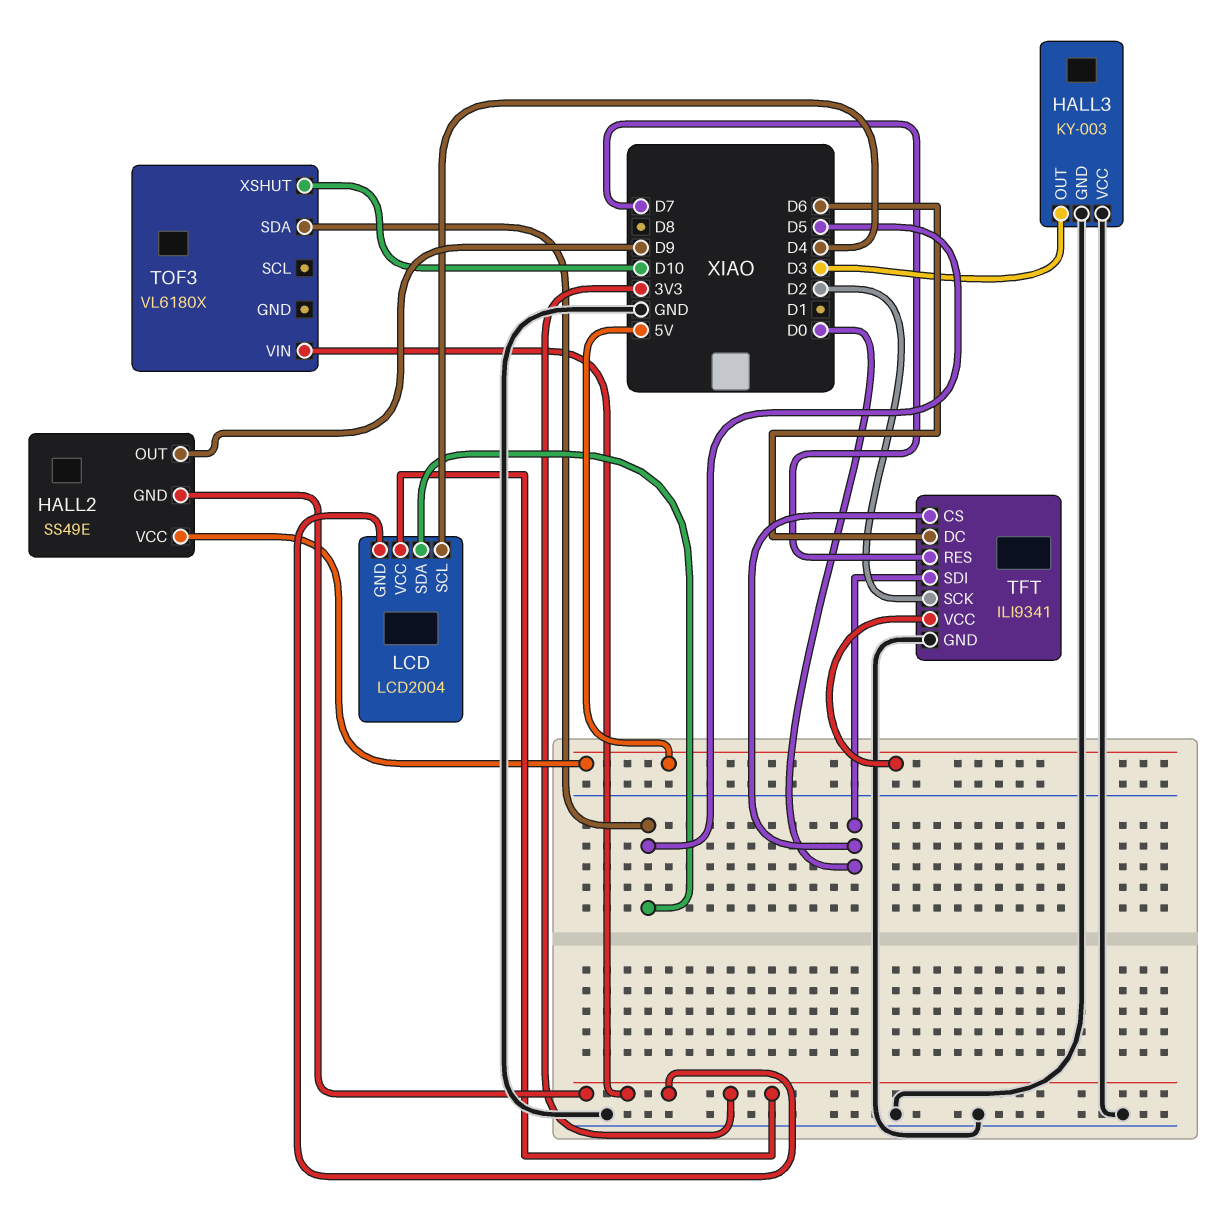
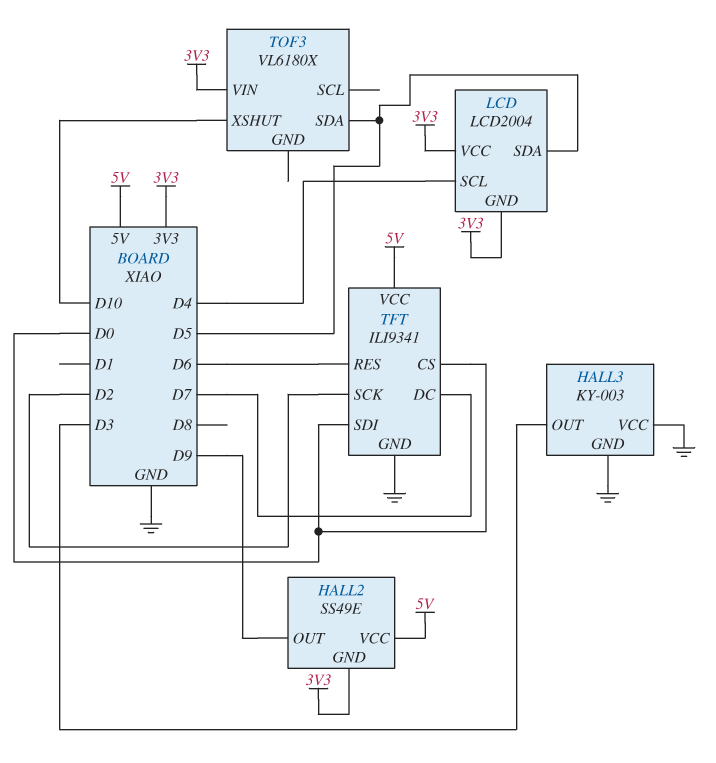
TFT pin DC: D6 -> D7
TFT pin RES: D7 -> D6

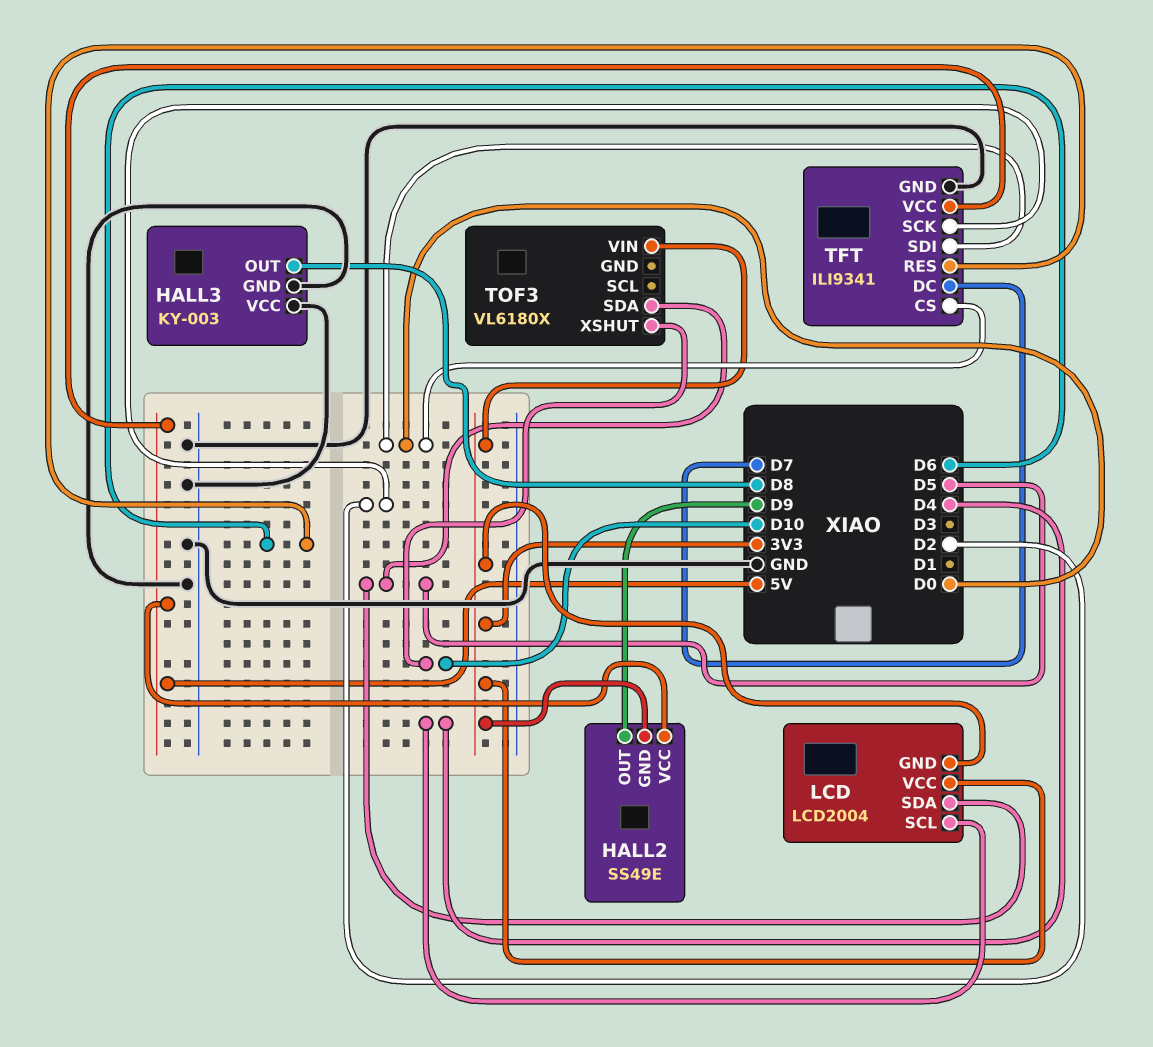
HALL3 pin OUT: D3 -> D8

